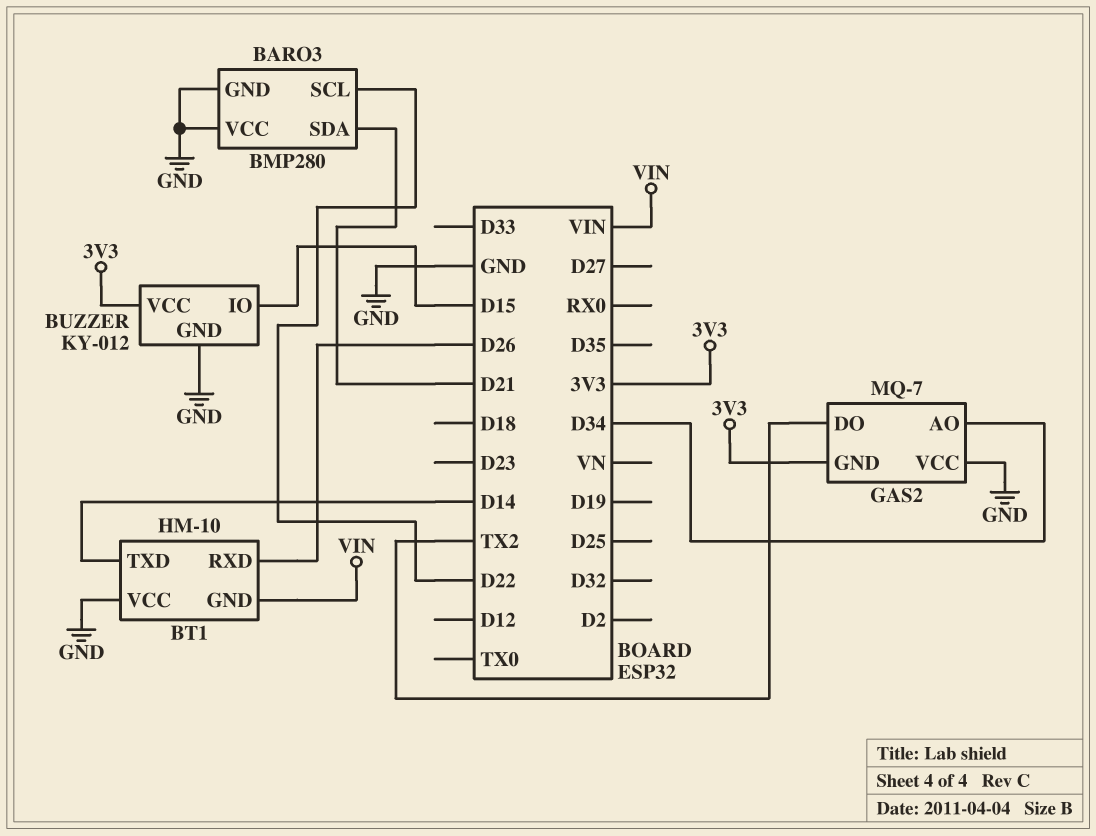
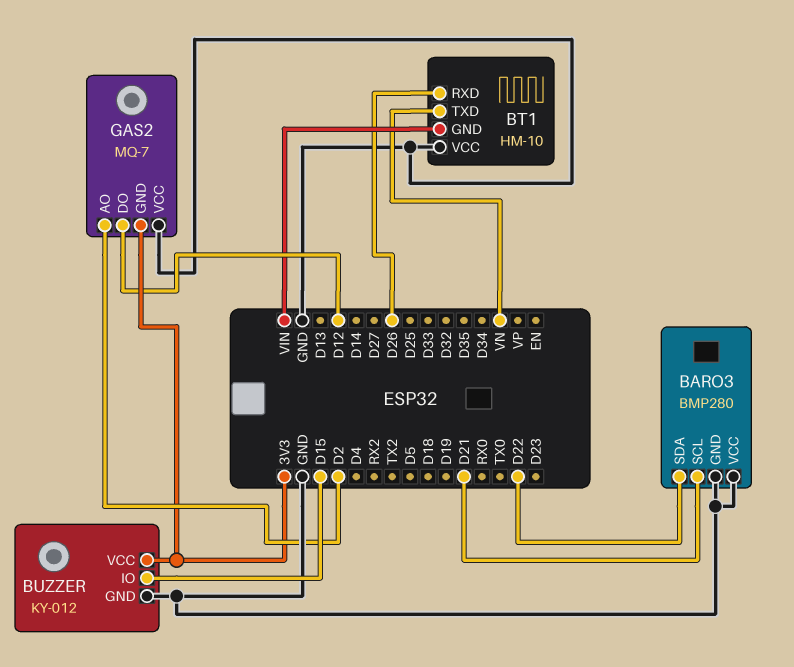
BARO3 pin SCL: D22 -> D21
BARO3 pin SDA: D21 -> D22
BT1 pin TXD: D14 -> VN
GAS2 pin AO: D34 -> D2
GAS2 pin DO: TX2 -> D12

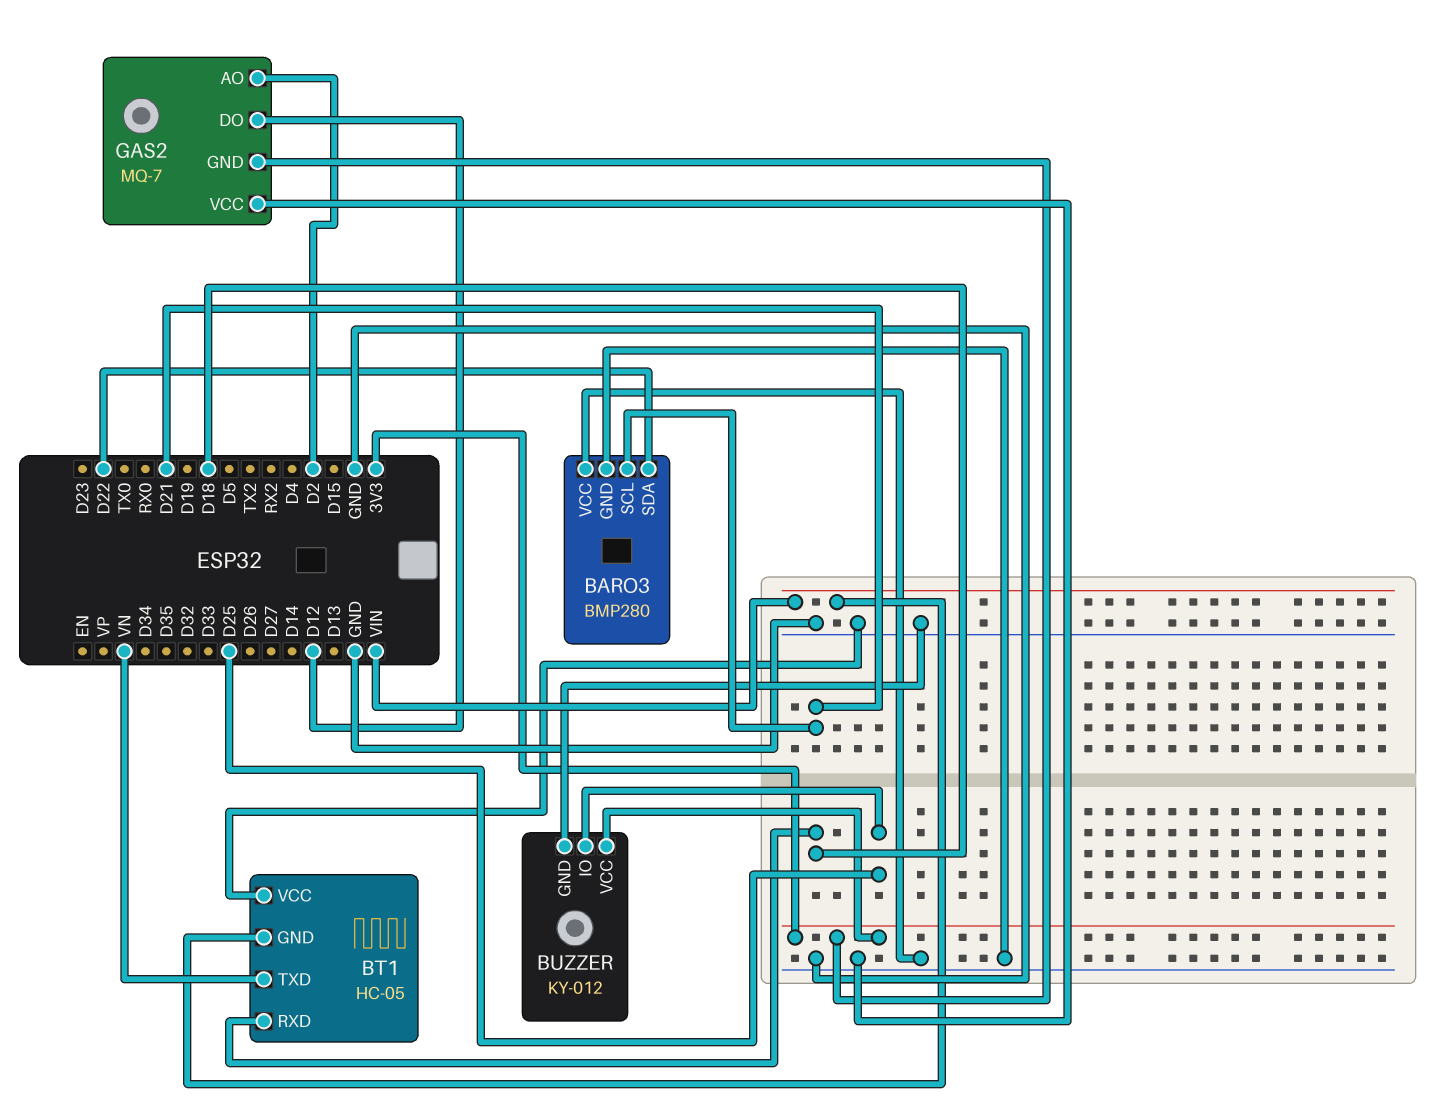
BT1: HM-10 -> HC-05
BT1 pin RXD: D26 -> D18
BUZZER pin IO: D15 -> D25

